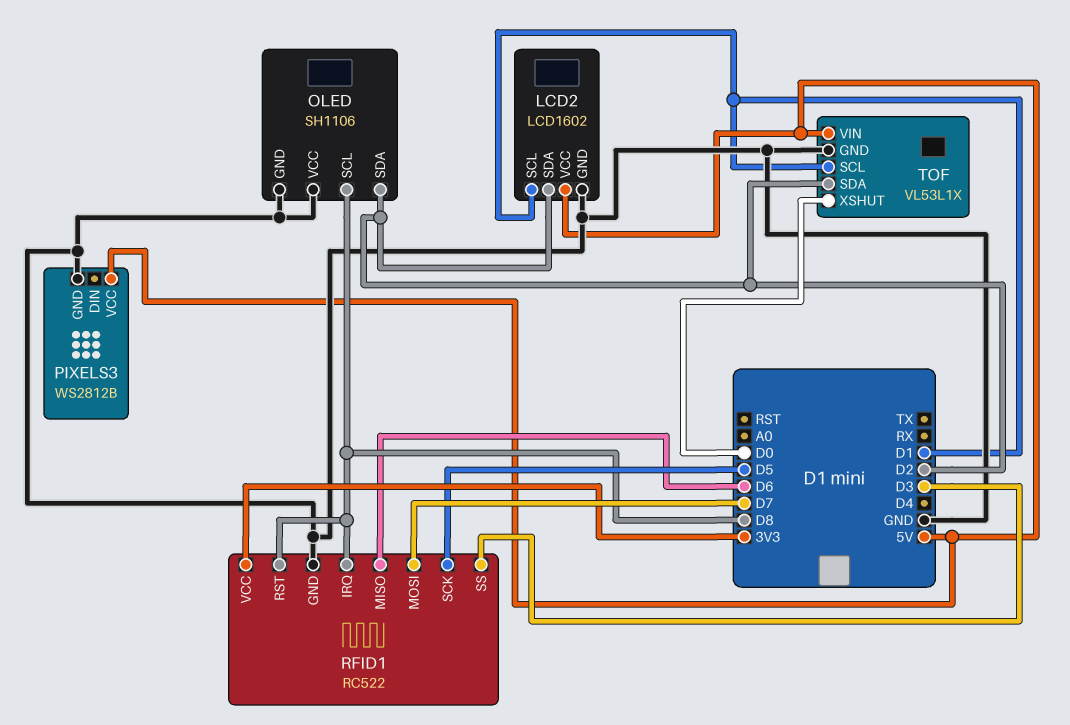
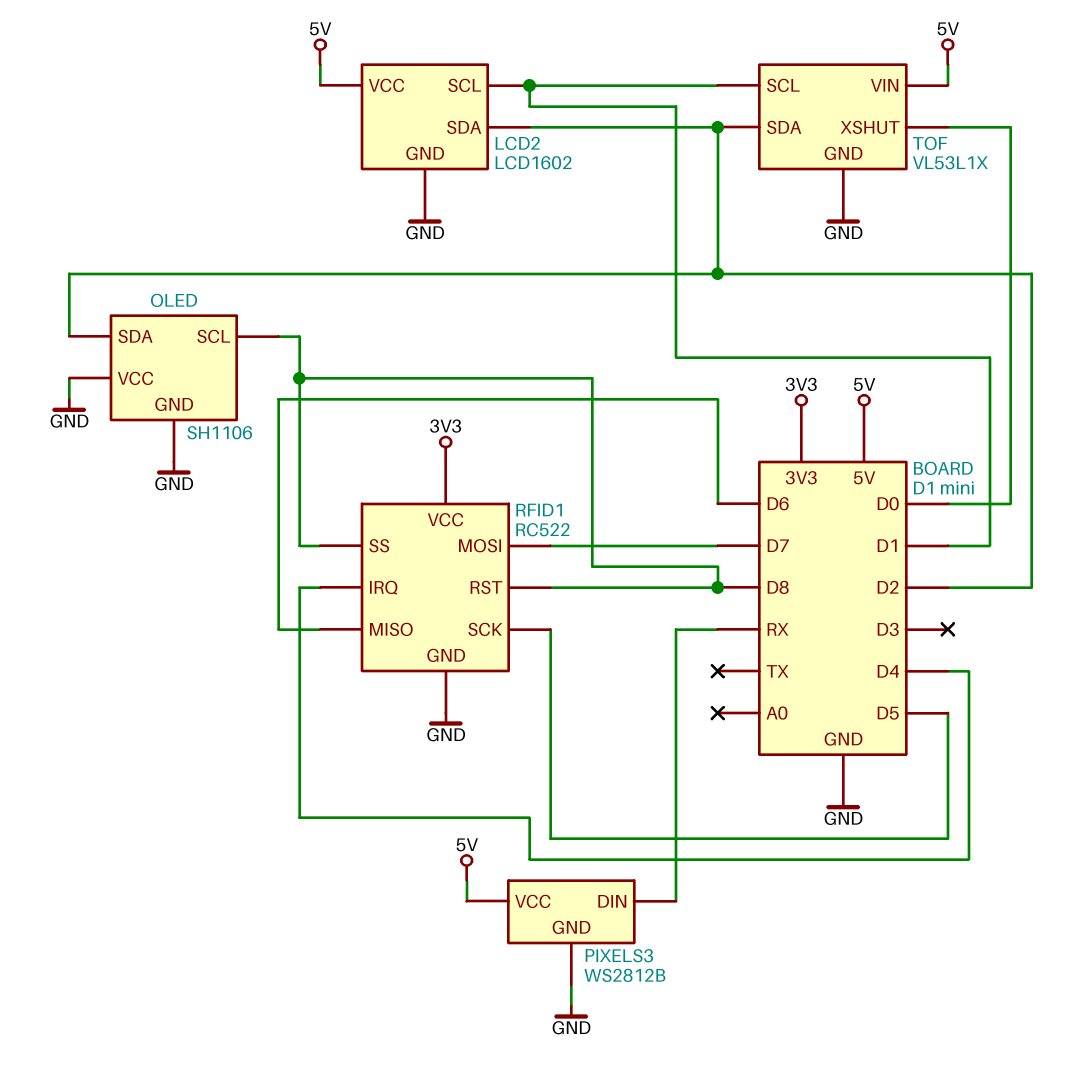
PIXELS3 pin DIN: none -> RX
RFID1 pin IRQ: D8 -> D4
RFID1 pin SS: D3 -> D8

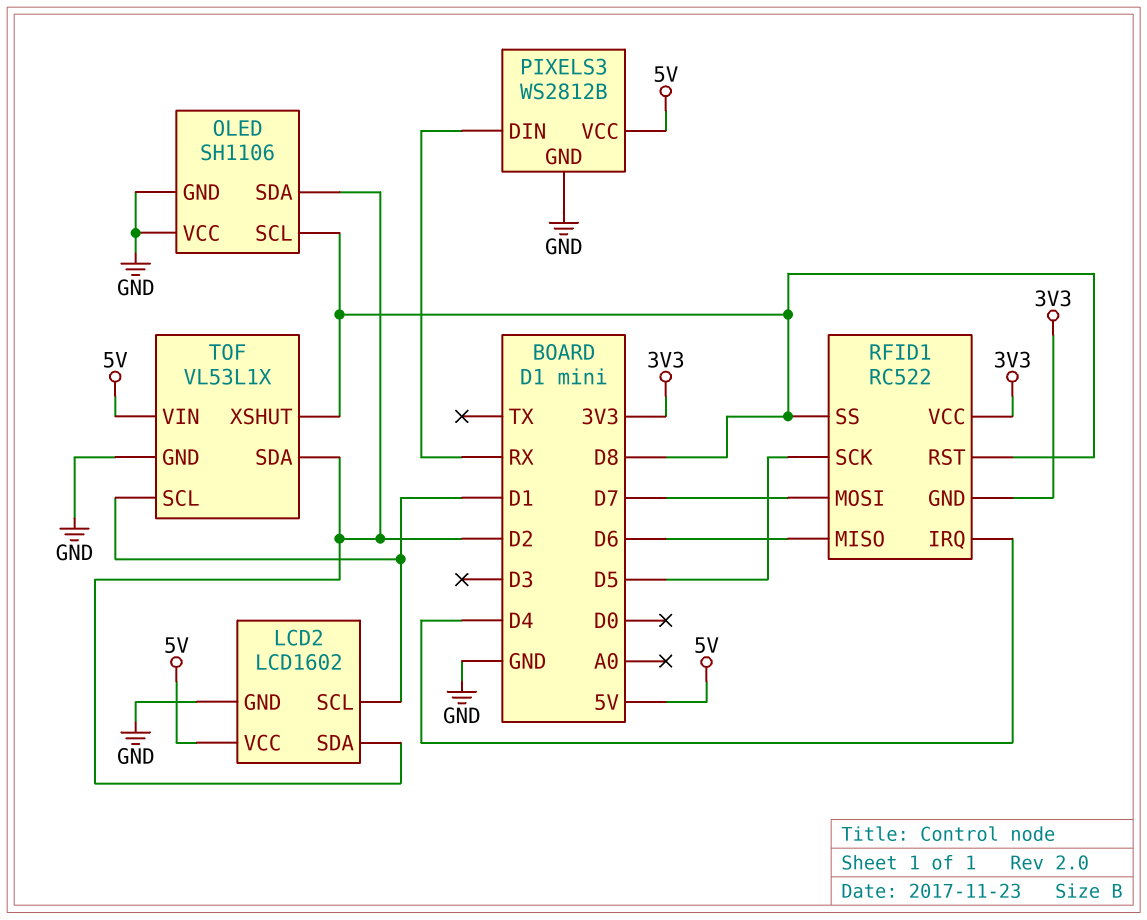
RFID1 pin GND: GND -> 3V3
TOF pin XSHUT: D0 -> D8

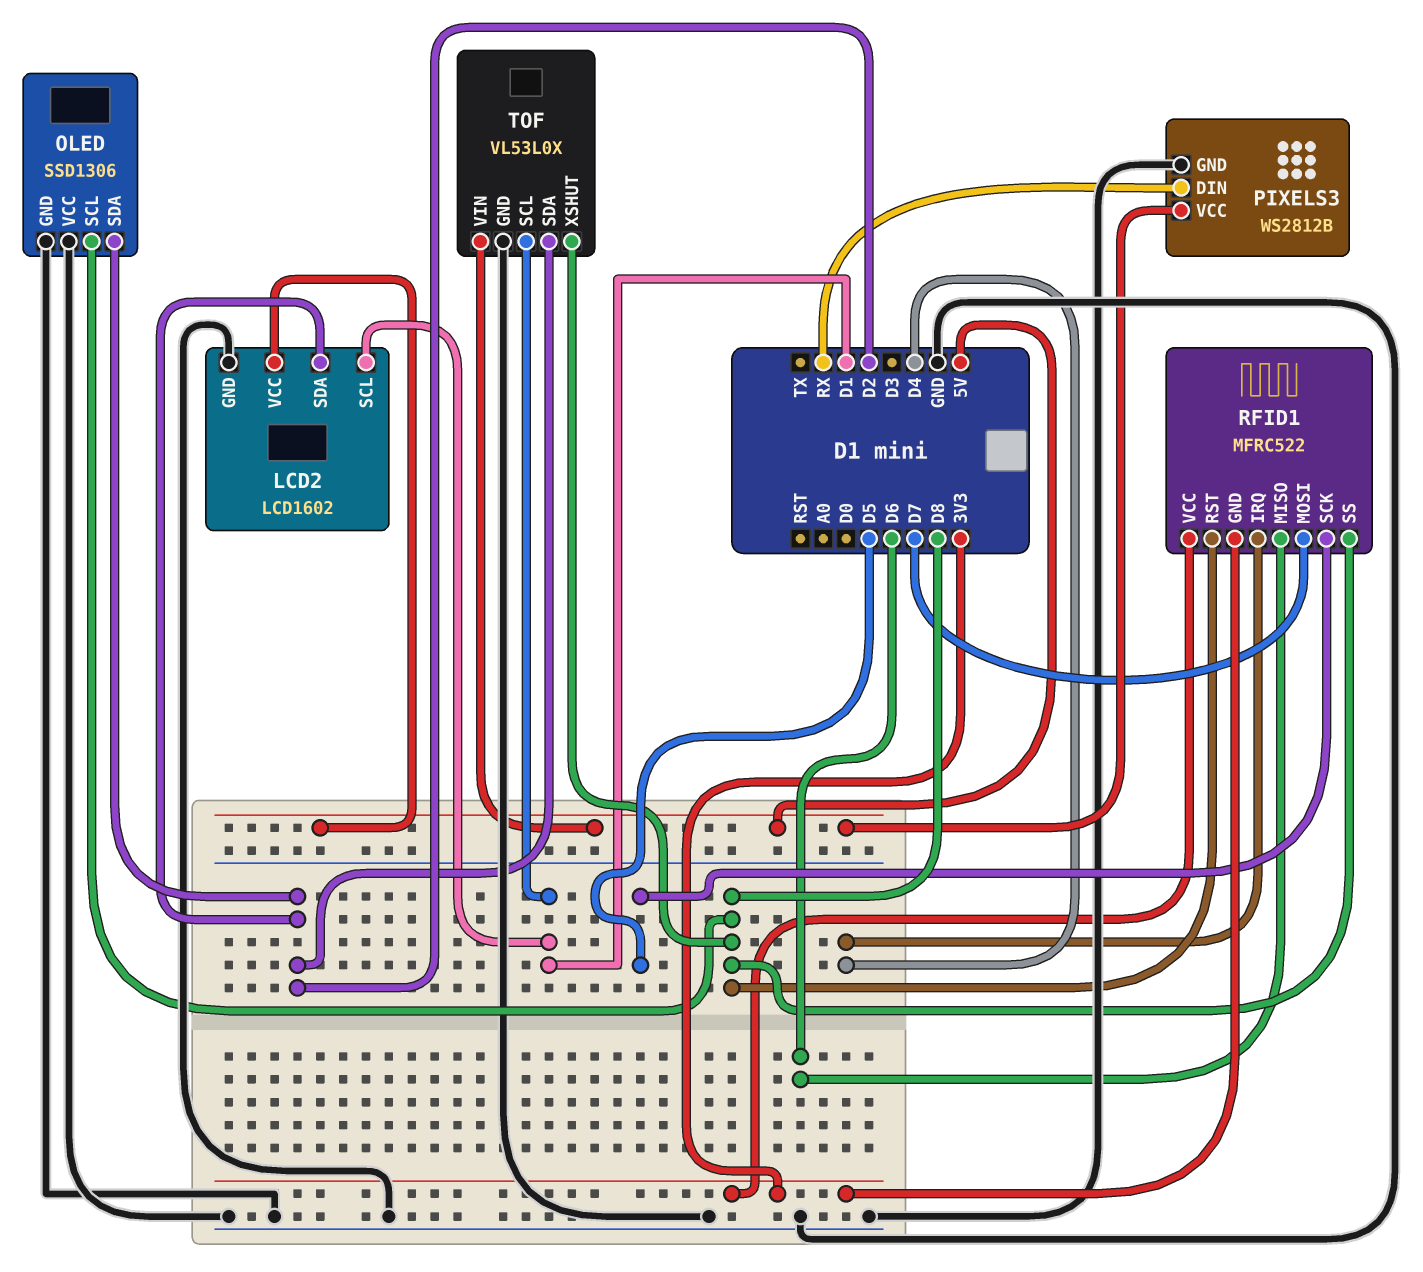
OLED: SH1106 -> SSD1306
RFID1: RC522 -> MFRC522
TOF: VL53L1X -> VL53L0X

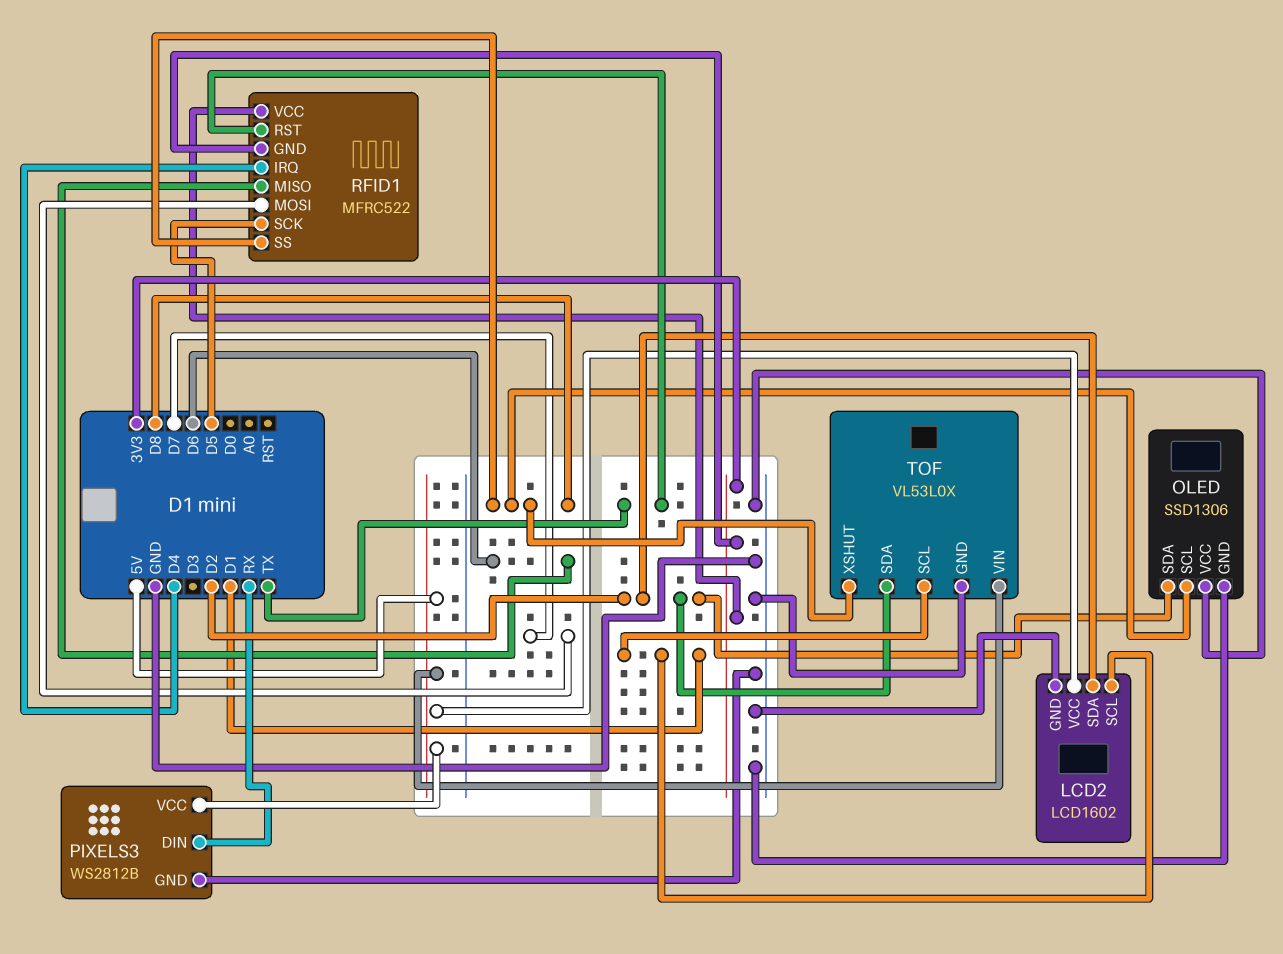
RFID1 pin RST: D8 -> TX

